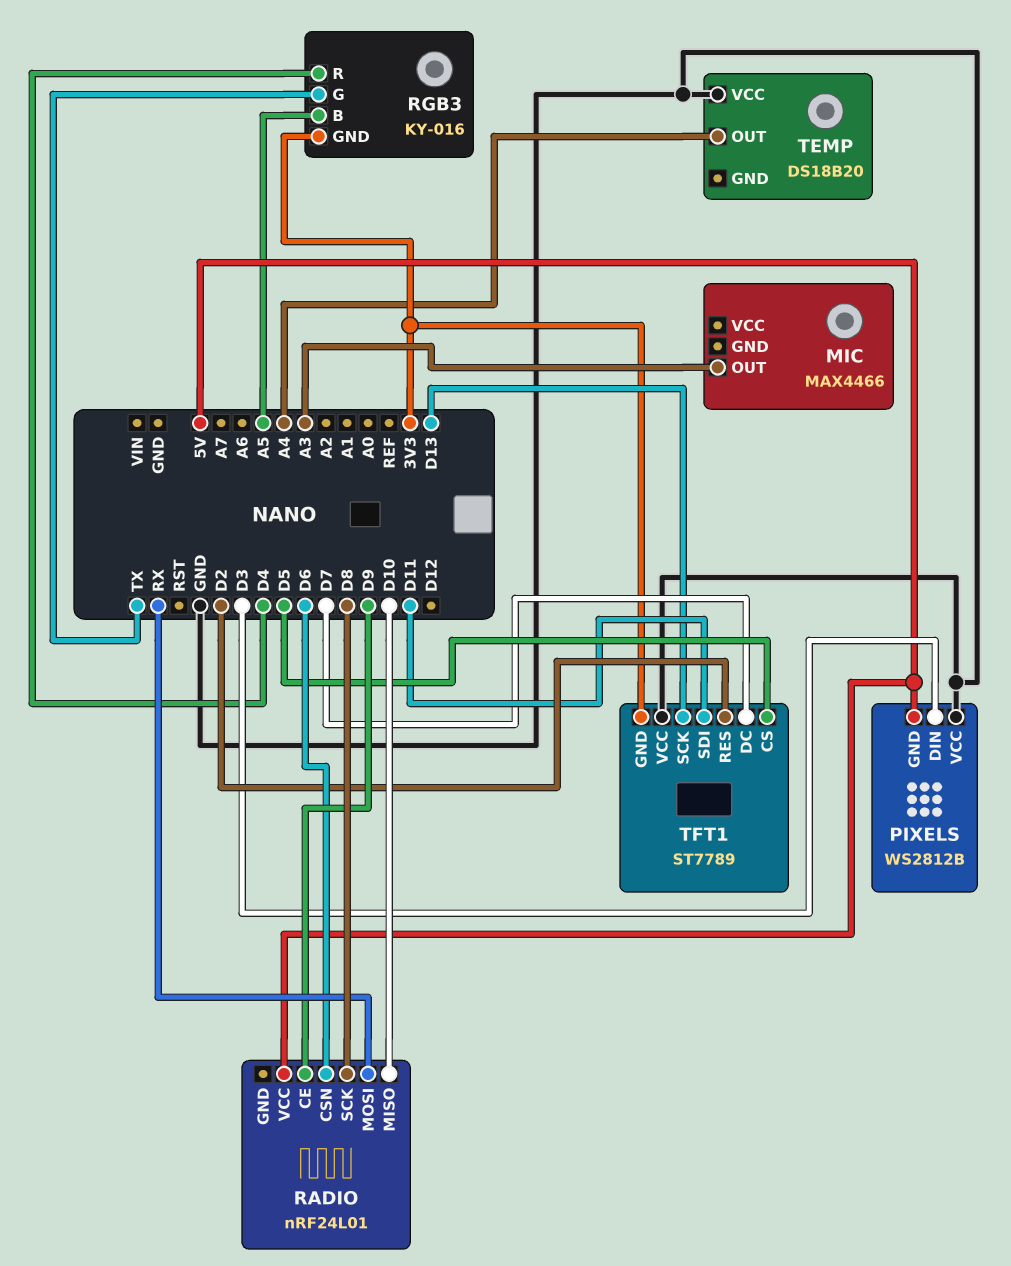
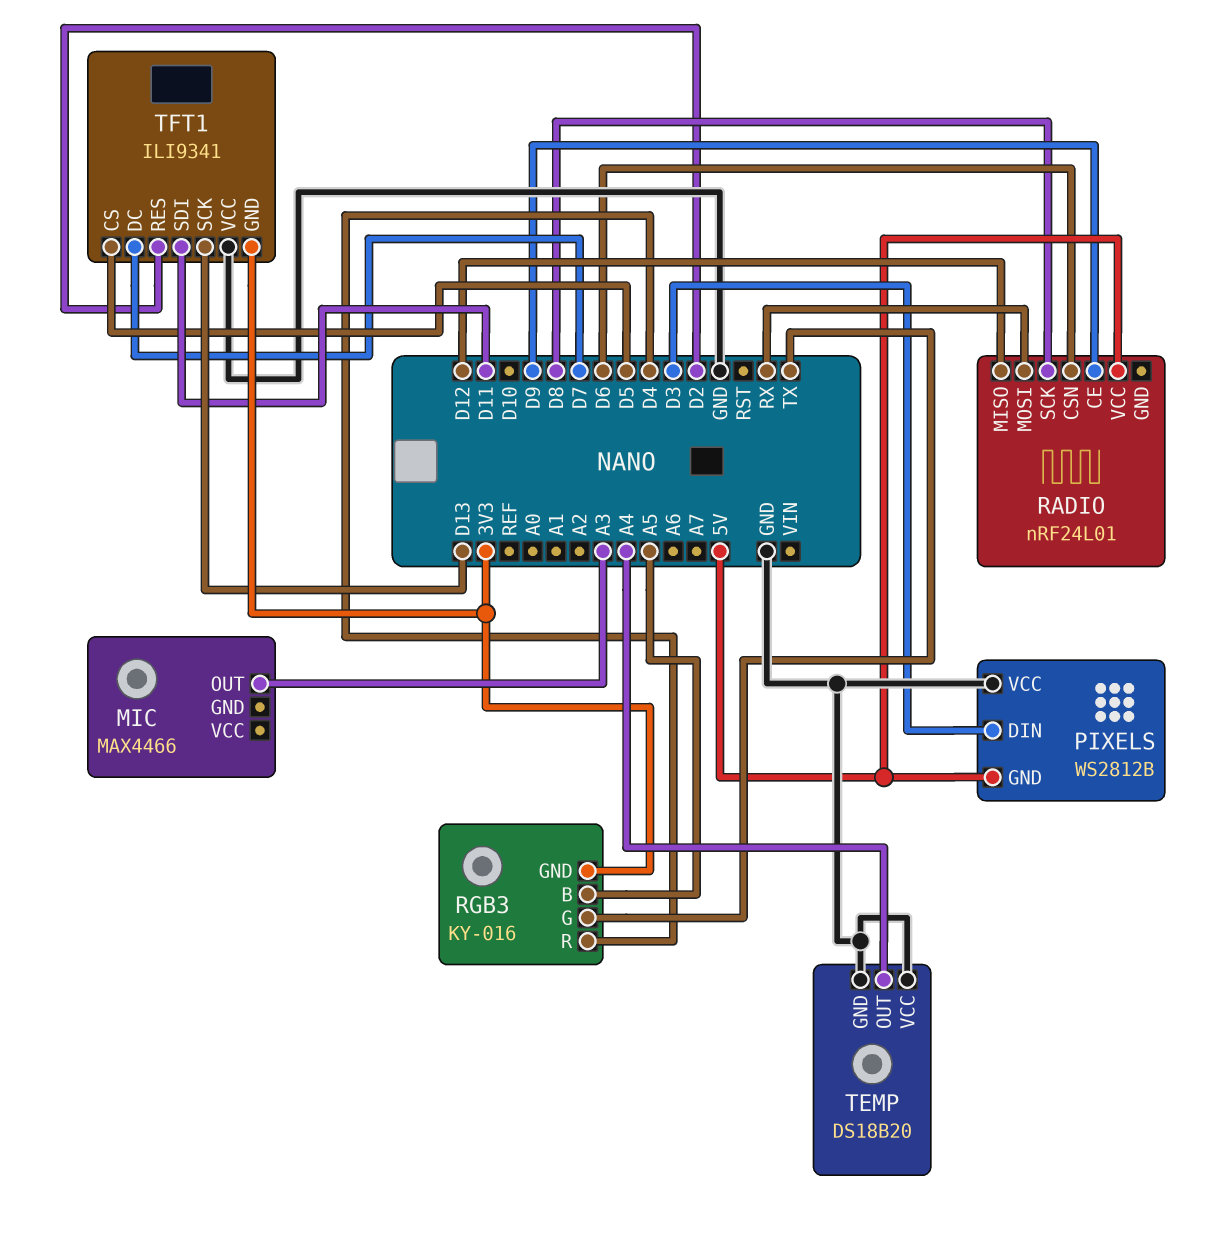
RADIO pin MISO: D10 -> D12
TEMP pin GND: none -> GND
TFT1: ST7789 -> ILI9341

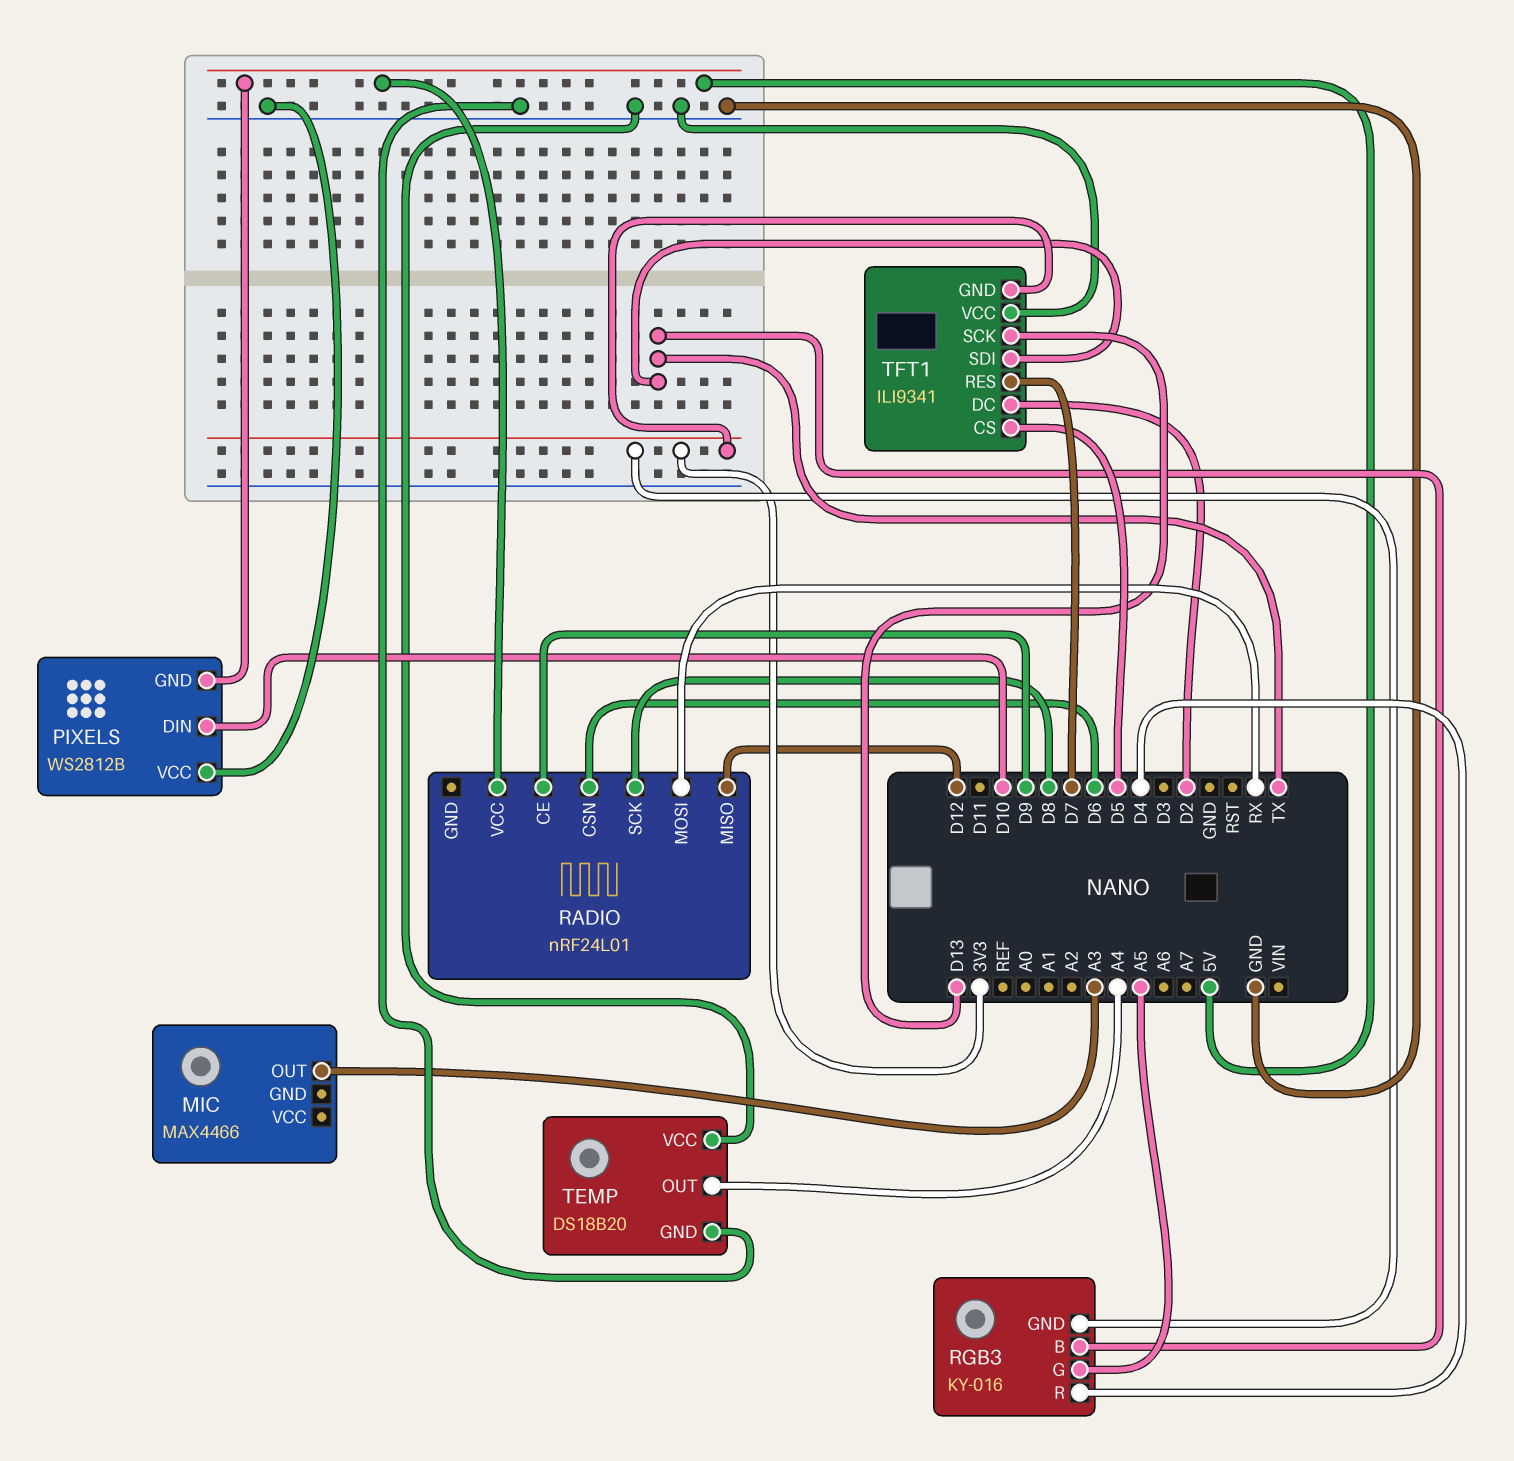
PIXELS pin DIN: D3 -> D10
RGB3 pin B: A5 -> TX
RGB3 pin G: TX -> A5
TFT1 pin DC: D7 -> D2
TFT1 pin RES: D2 -> D7
TFT1 pin SDI: D11 -> TX

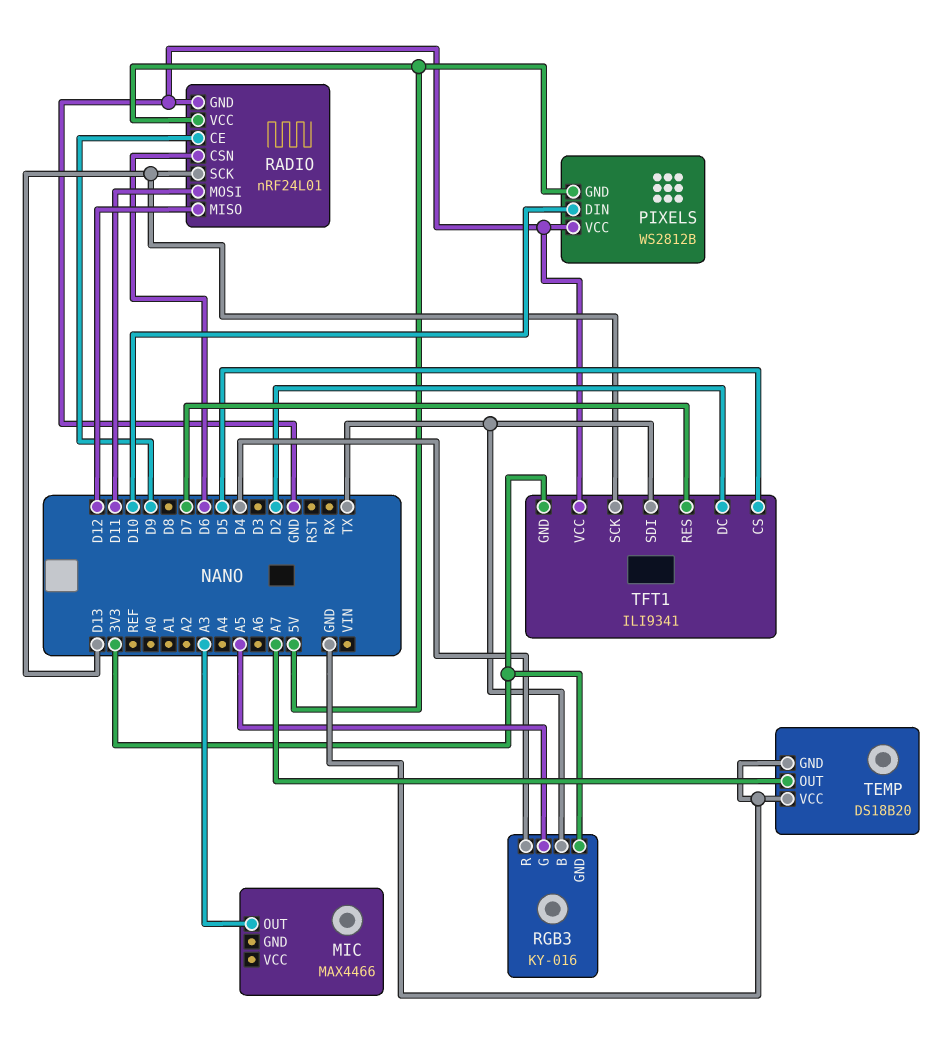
RADIO pin GND: none -> GND
RADIO pin MOSI: RX -> D11
RADIO pin SCK: D8 -> D13
TEMP pin OUT: A4 -> A7

